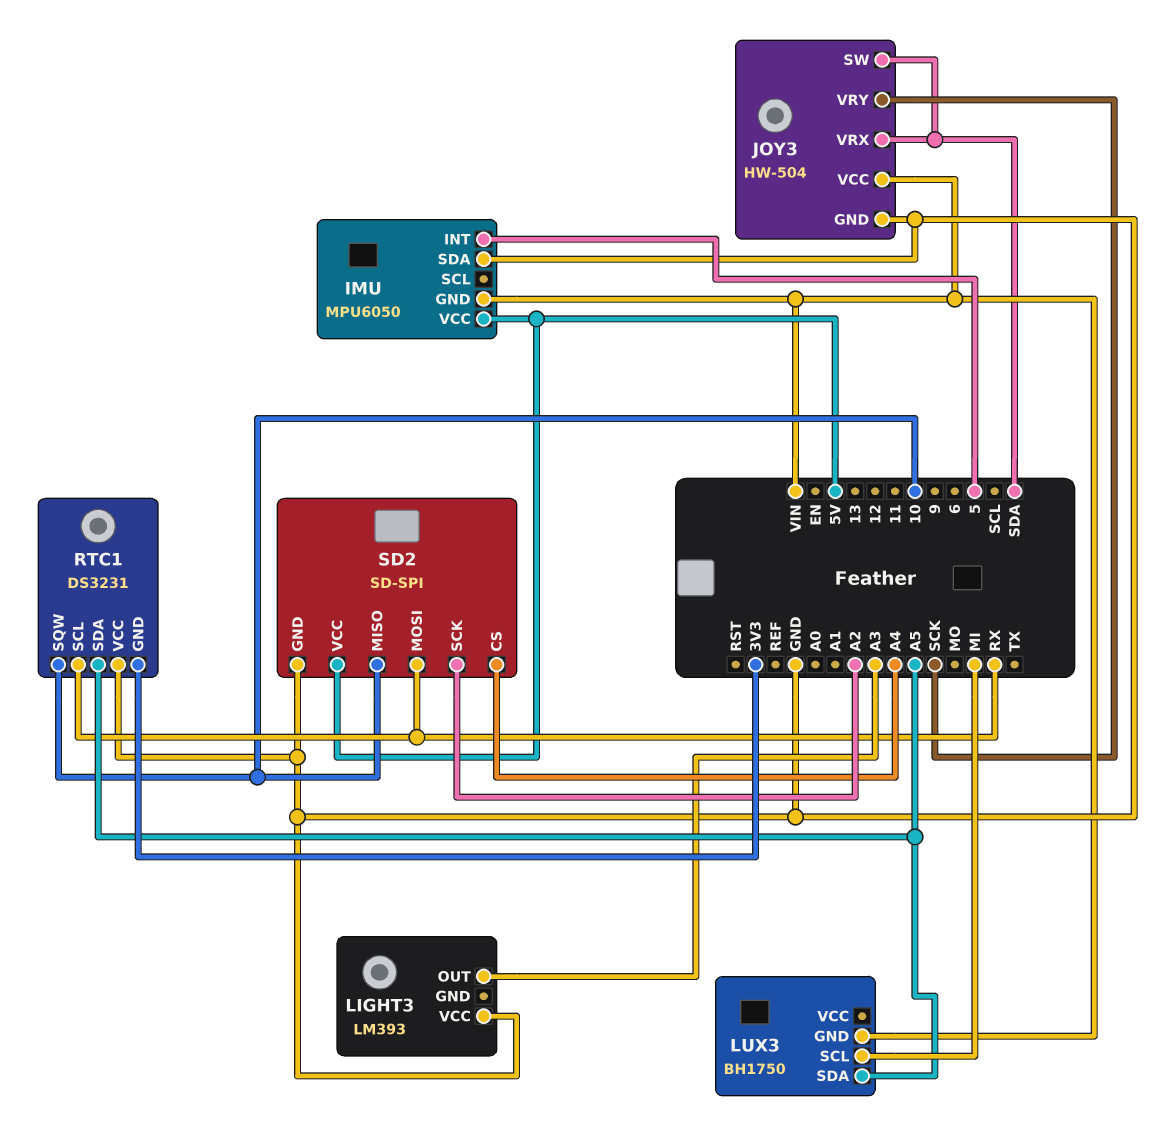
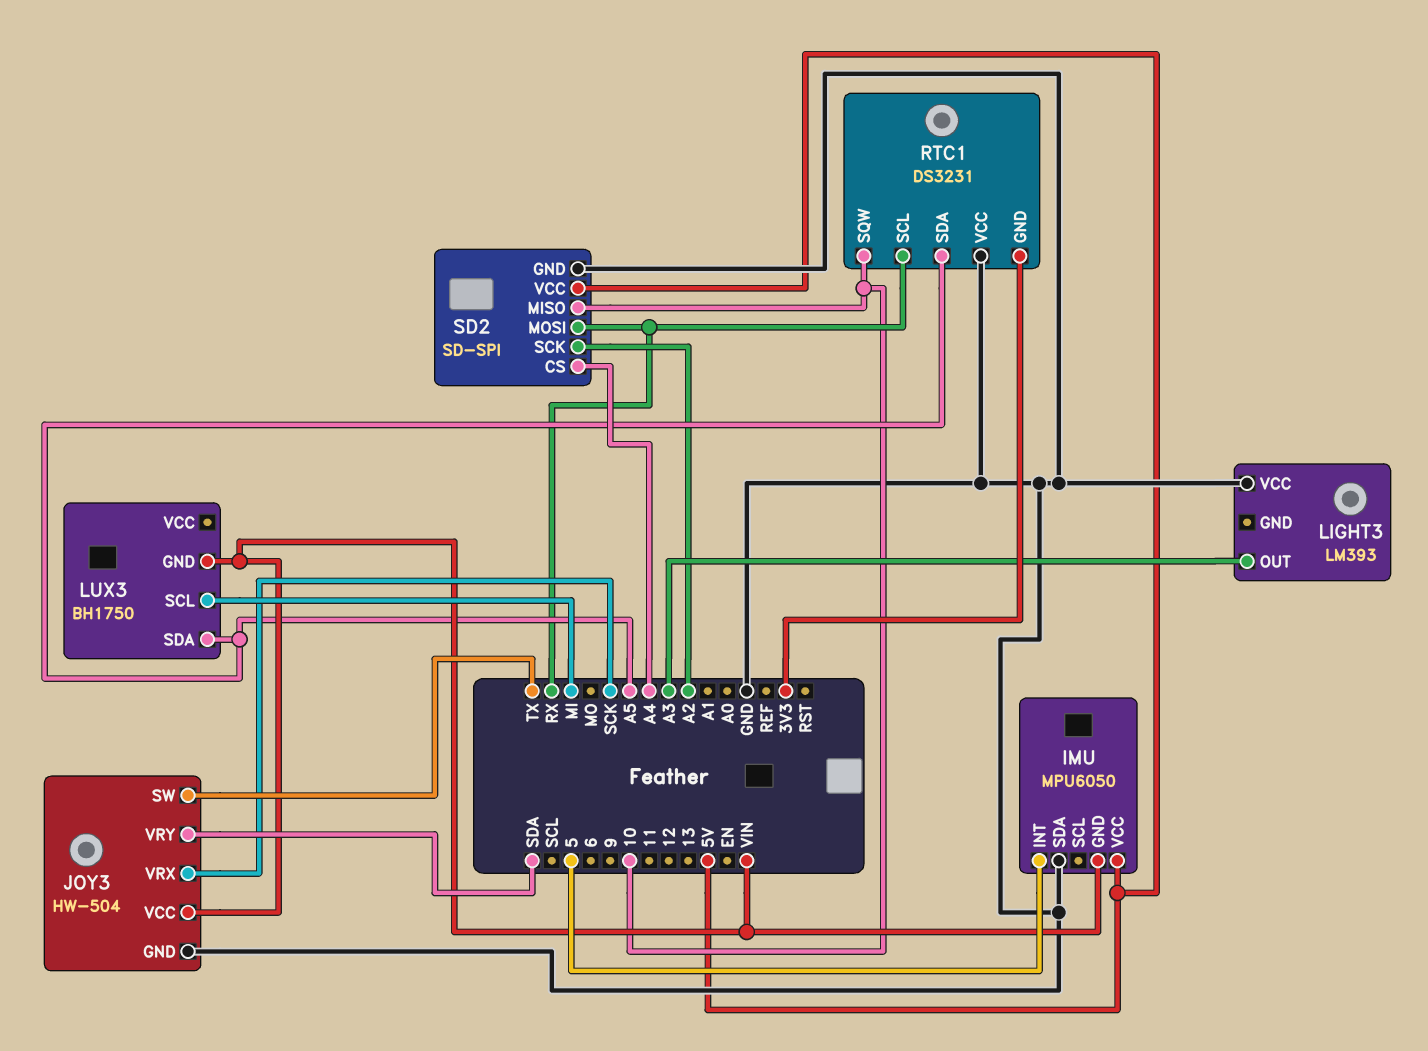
JOY3 pin SW: SDA -> TX
JOY3 pin VRX: SDA -> SCK
JOY3 pin VRY: SCK -> SDA

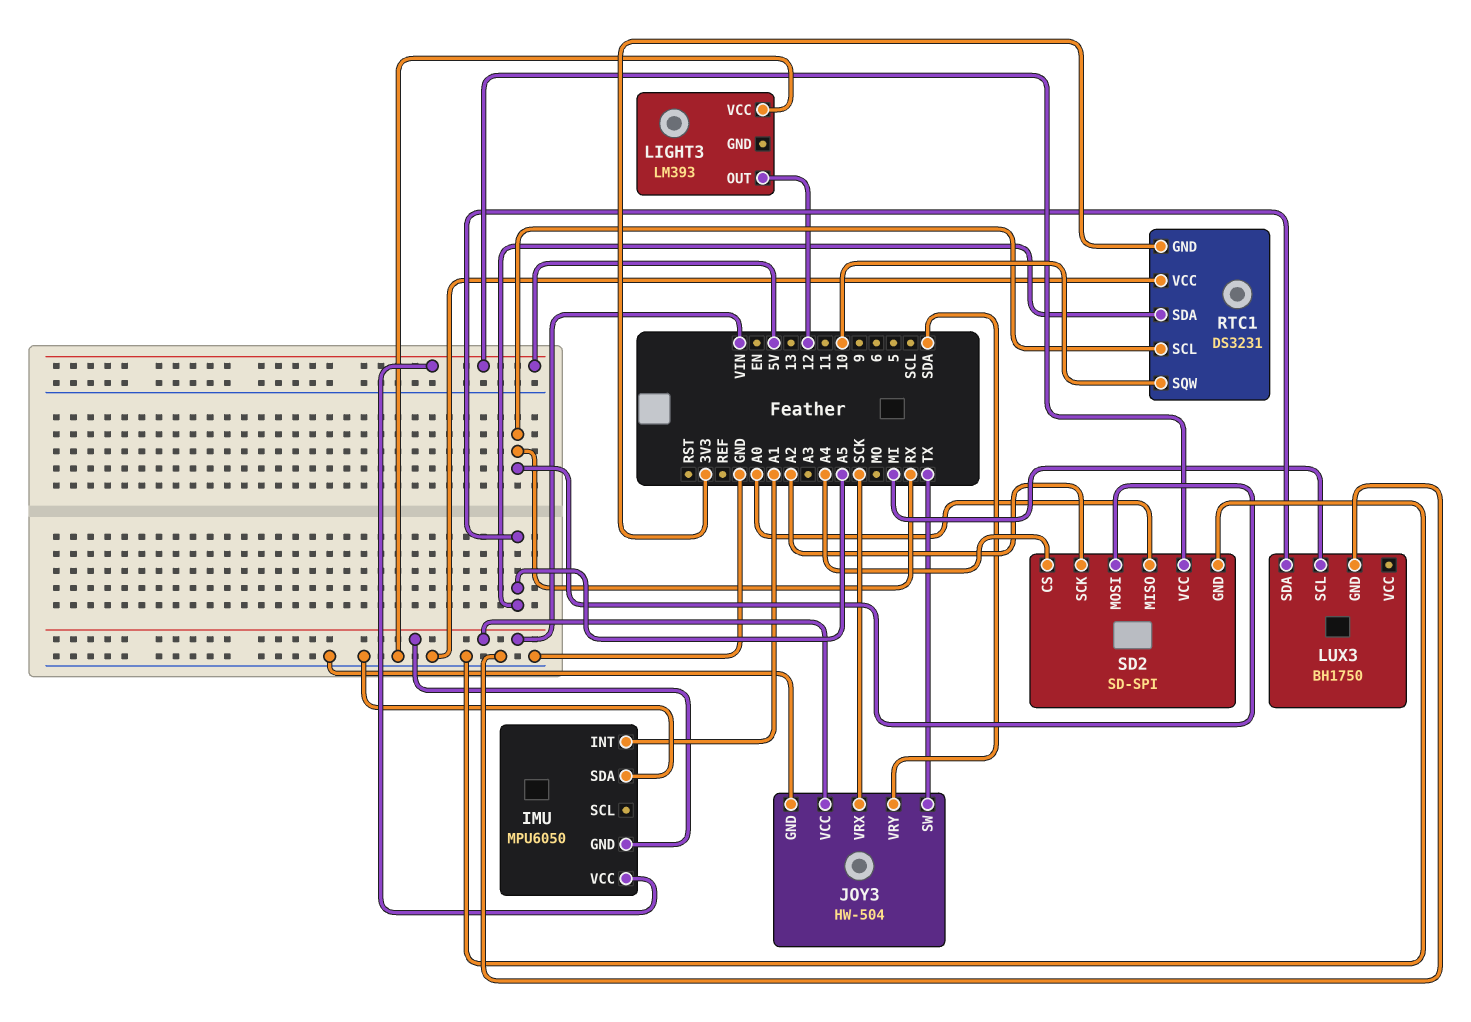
IMU pin INT: 5 -> A1
LIGHT3 pin OUT: A3 -> 12
LUX3 pin GND: VIN -> GND
SD2 pin MISO: 10 -> A0

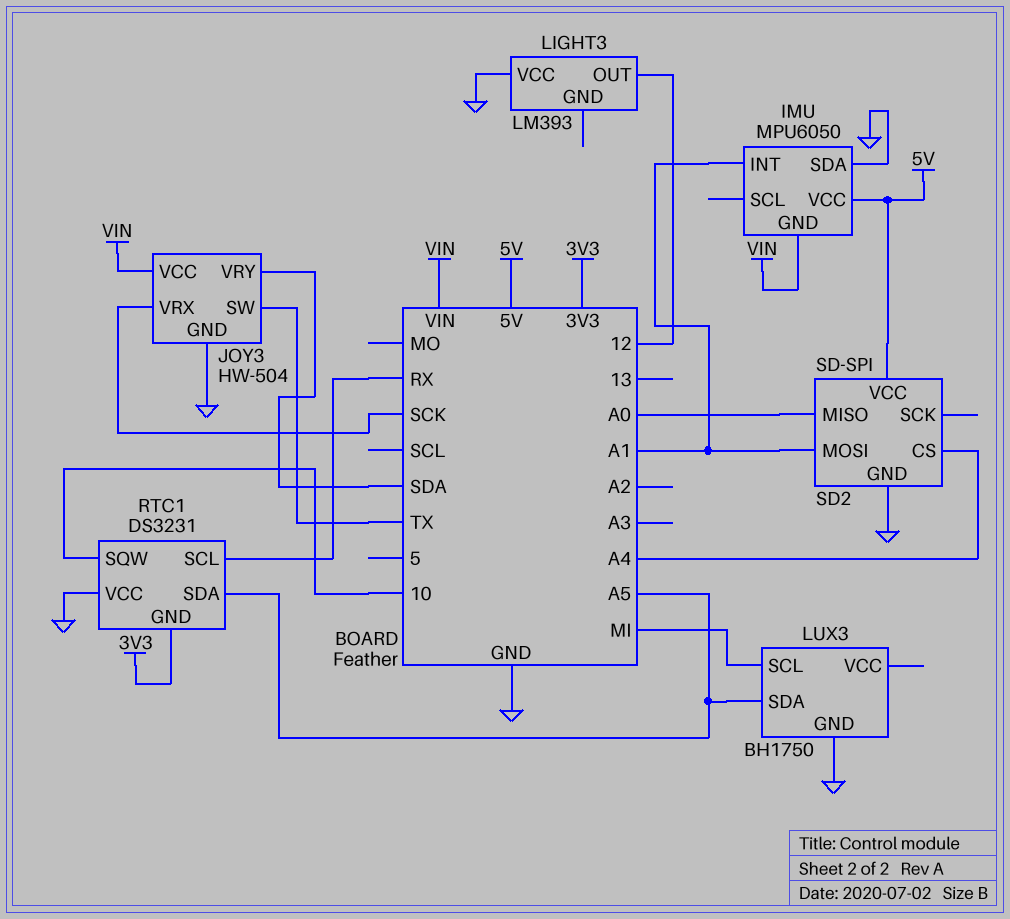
SD2 pin MOSI: RX -> A1
SD2 pin SCK: A2 -> none

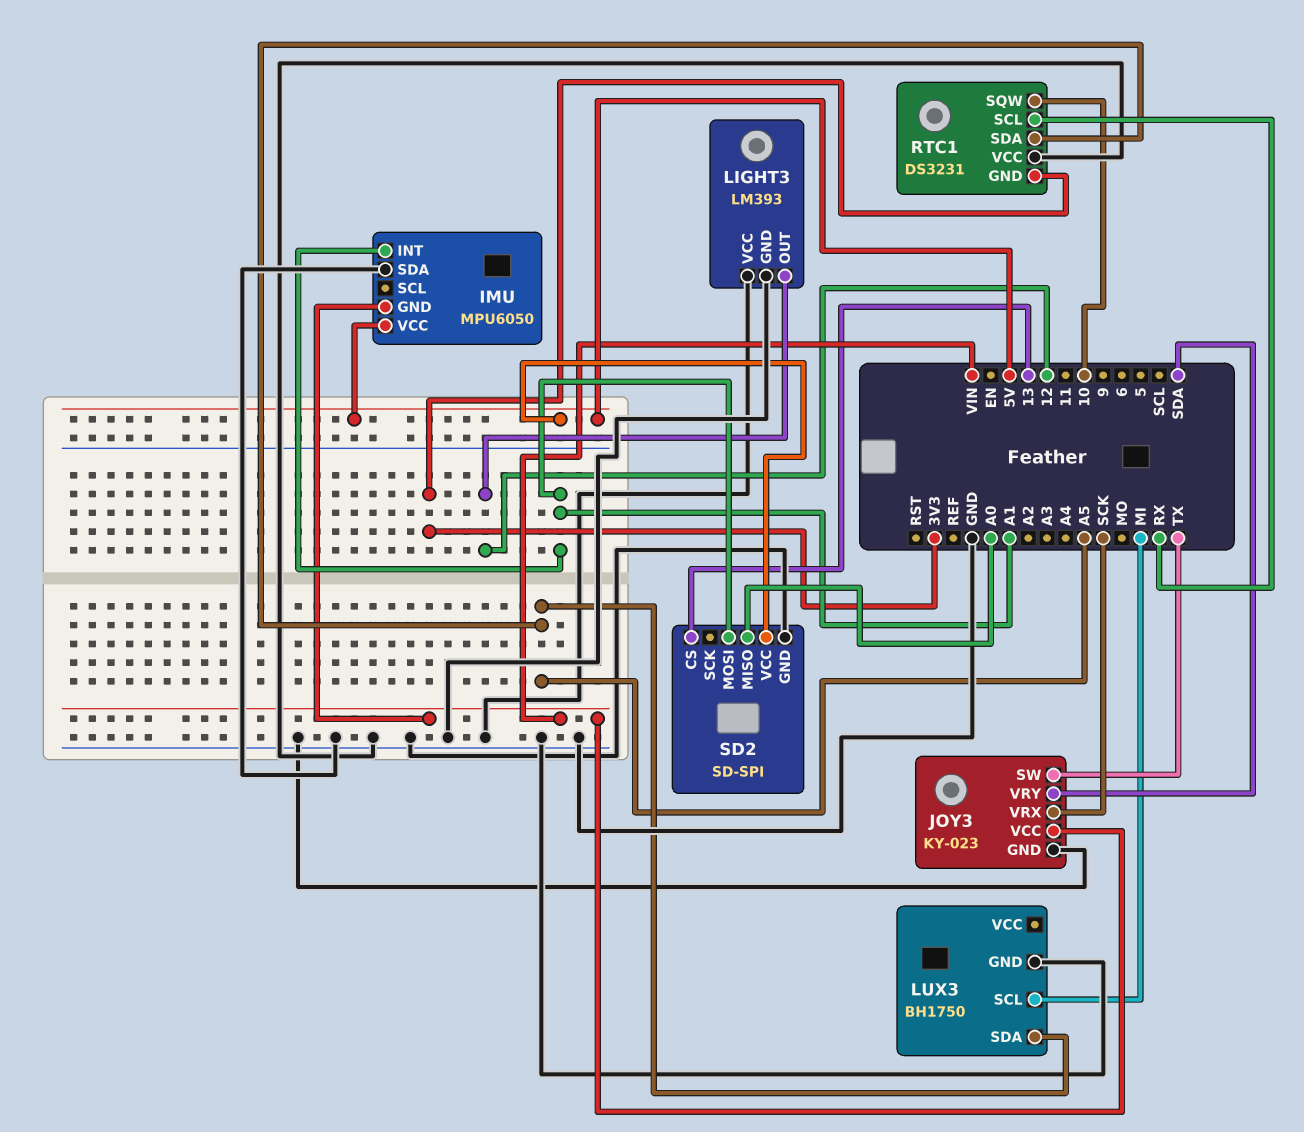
JOY3: HW-504 -> KY-023
LIGHT3 pin GND: none -> GND
SD2 pin CS: A4 -> 13

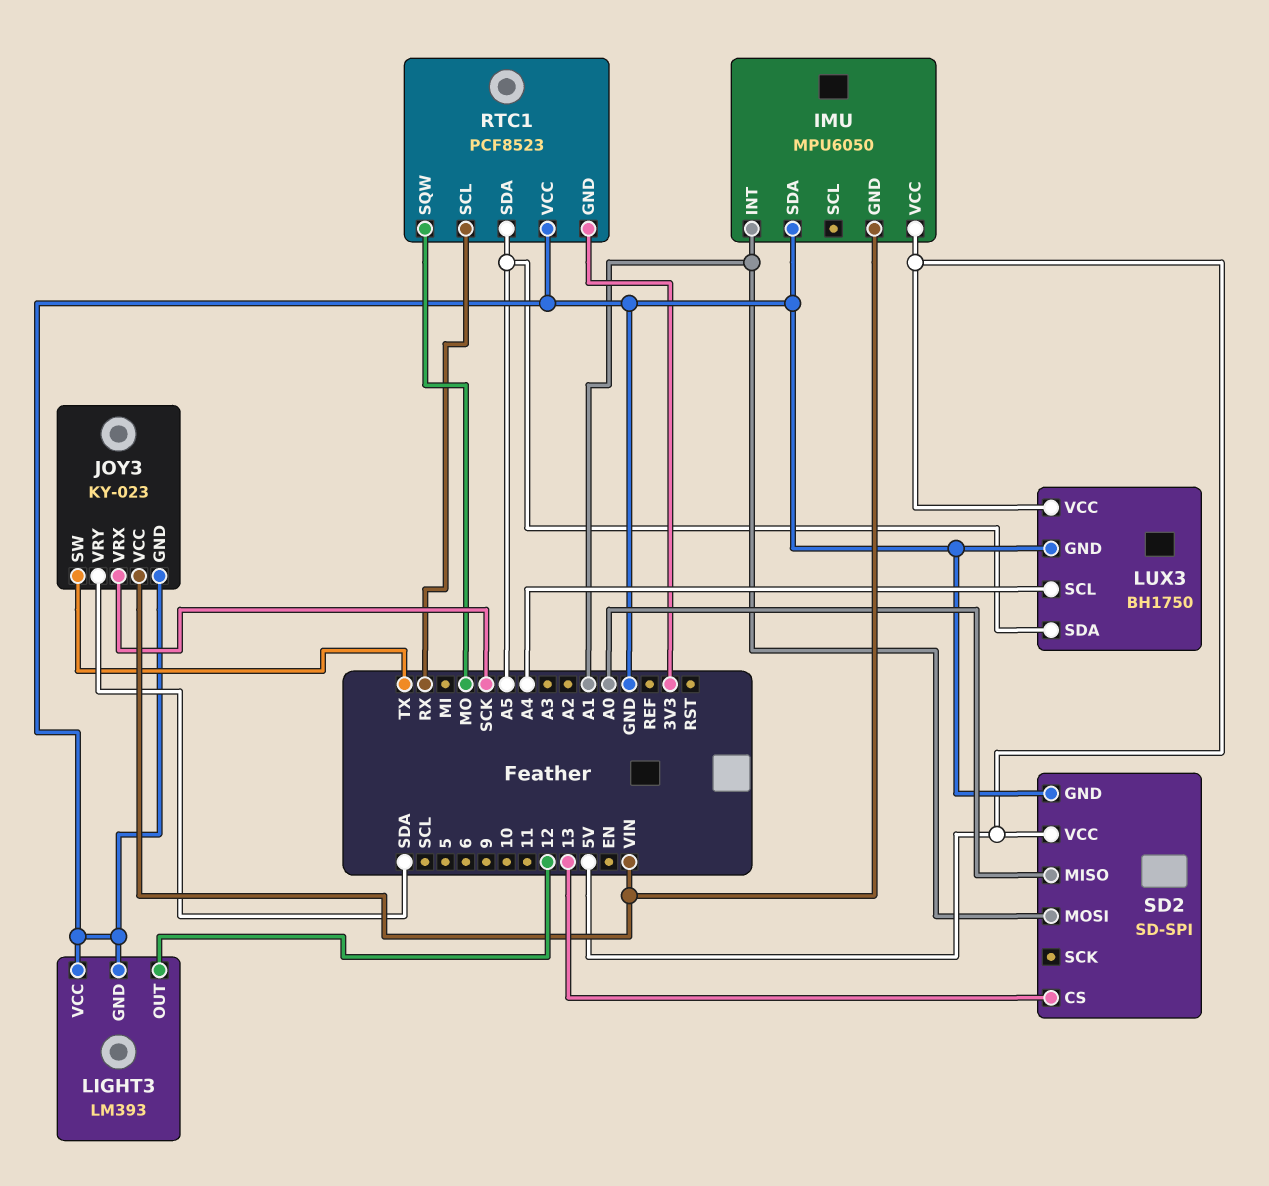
LUX3 pin SCL: MI -> A4
LUX3 pin VCC: none -> 5V
RTC1: DS3231 -> PCF8523
RTC1 pin SQW: 10 -> MO

